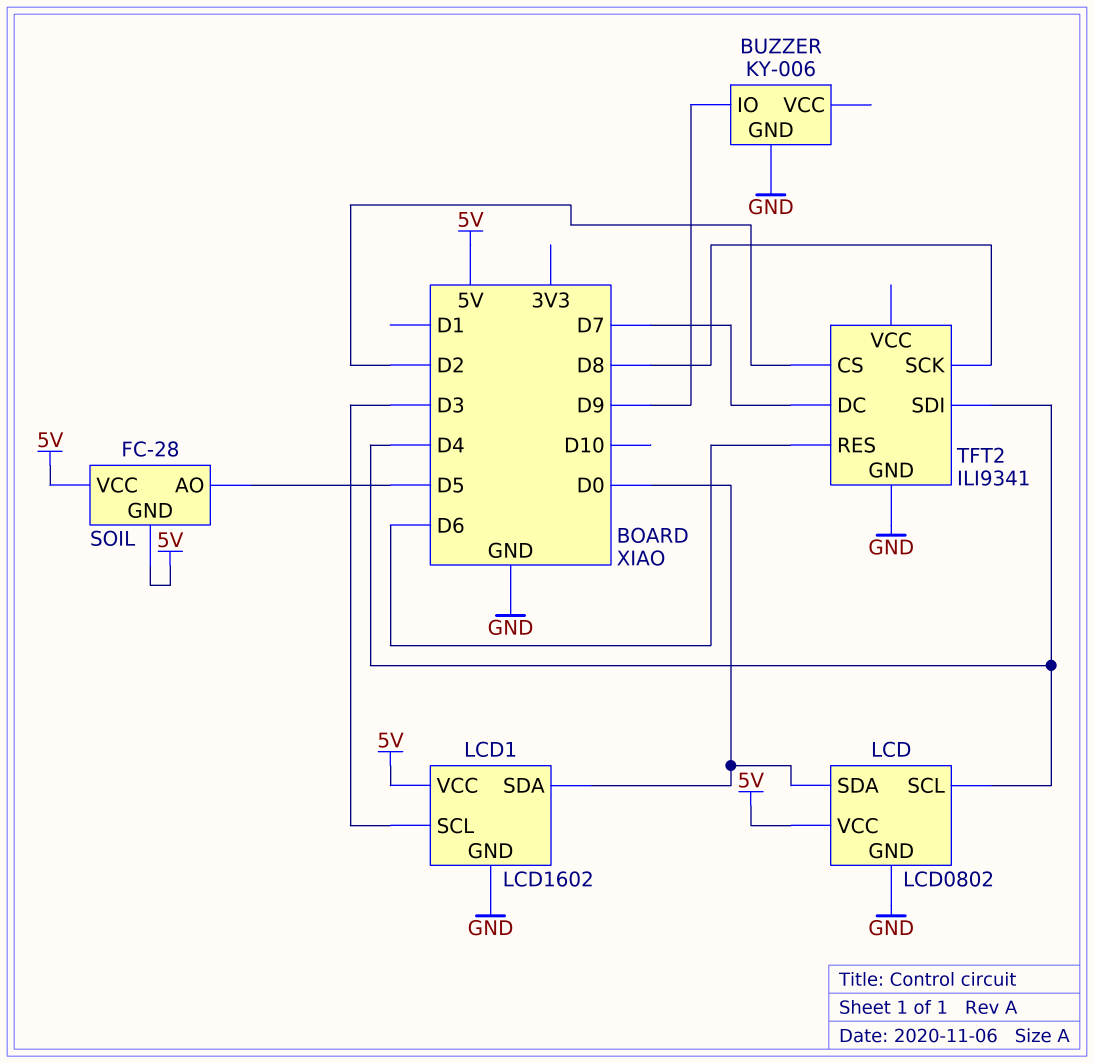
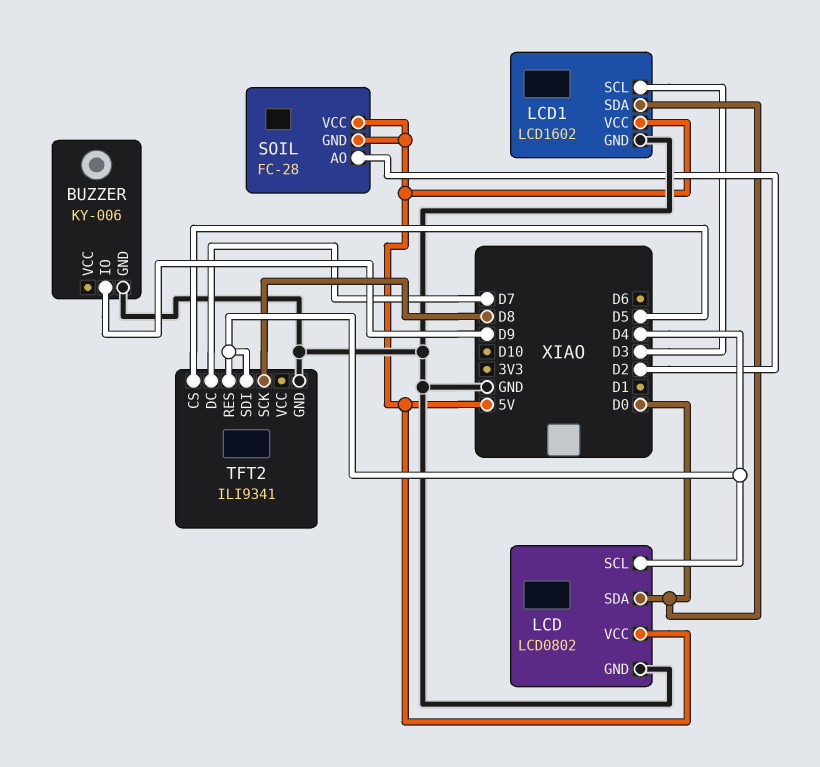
SOIL pin AO: D5 -> D2
TFT2 pin CS: D2 -> D5
TFT2 pin RES: D6 -> D4

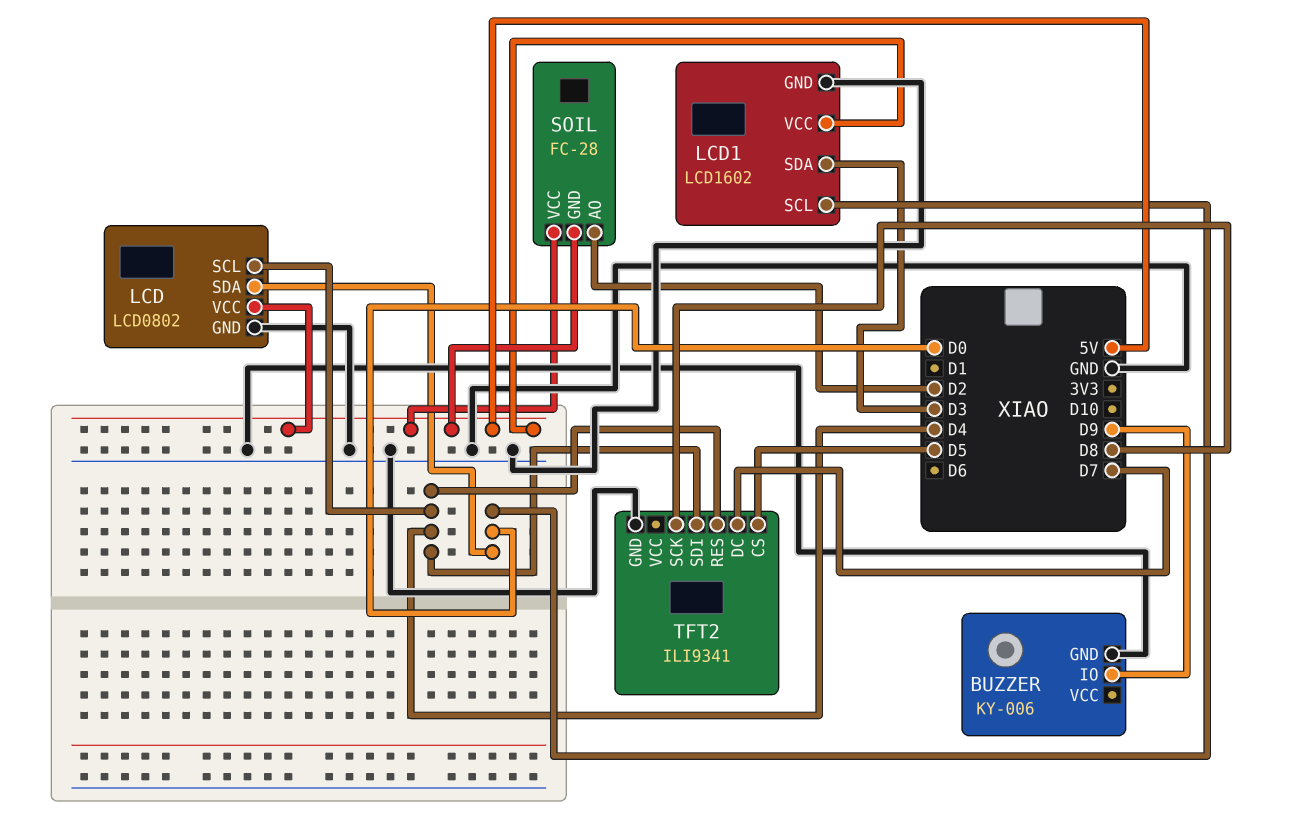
LCD1 pin SCL: D3 -> D0
LCD1 pin SDA: D0 -> D3

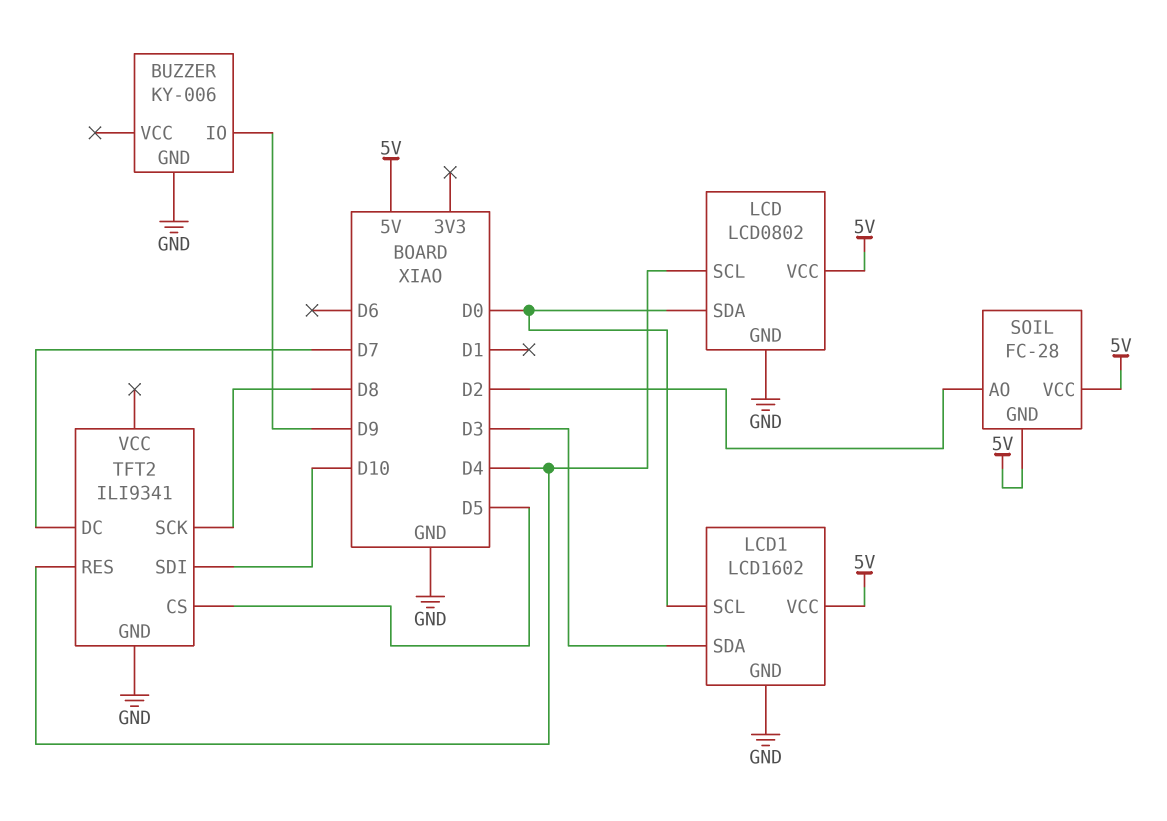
TFT2 pin SDI: D4 -> D10

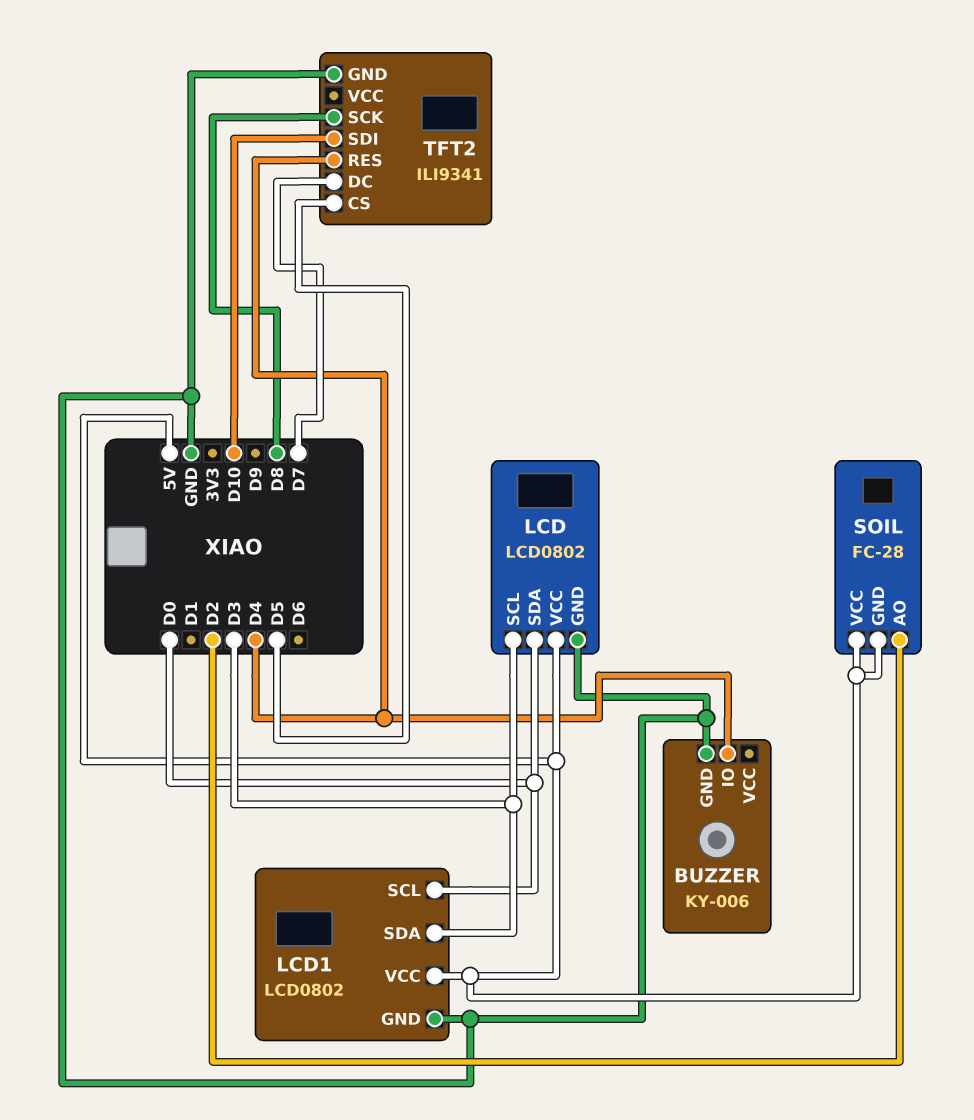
BUZZER pin IO: D9 -> D4
LCD pin SCL: D4 -> D3
LCD1: LCD1602 -> LCD0802

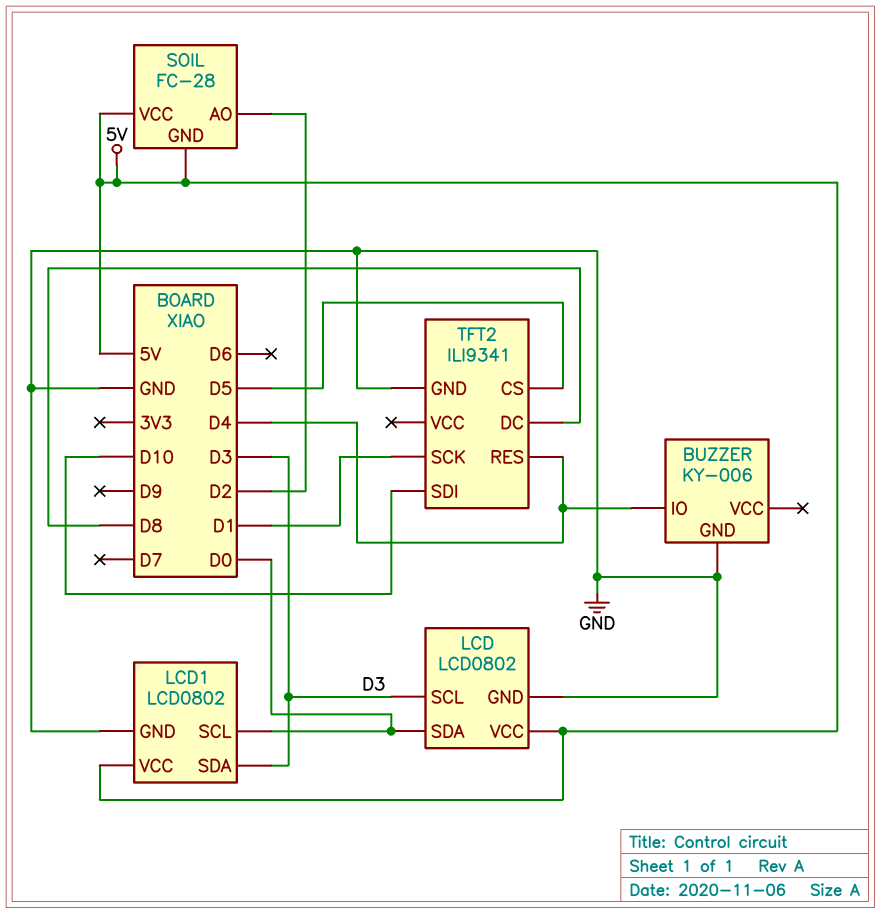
TFT2 pin DC: D7 -> D8
TFT2 pin SCK: D8 -> D1

